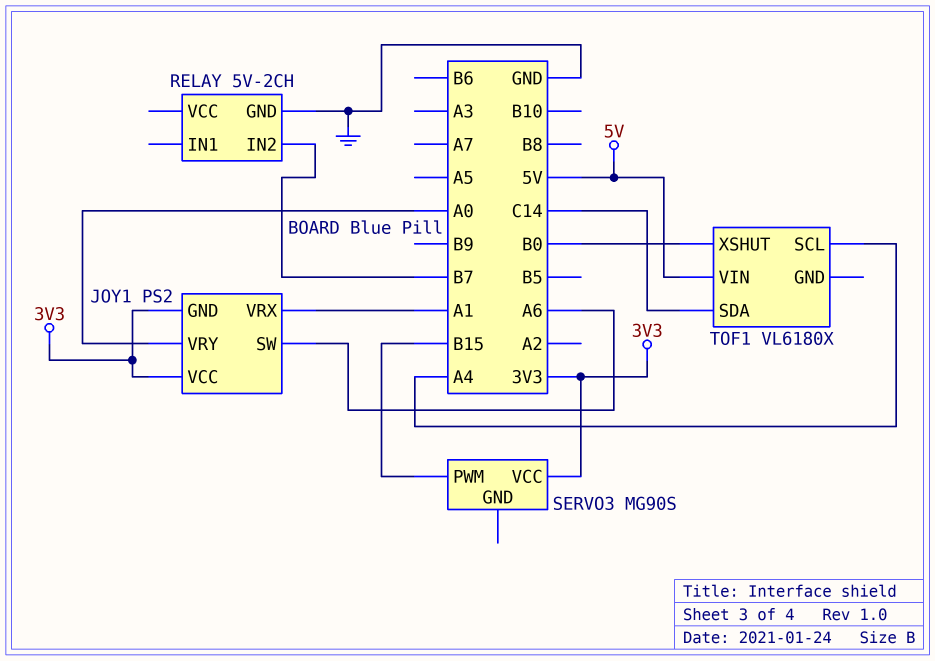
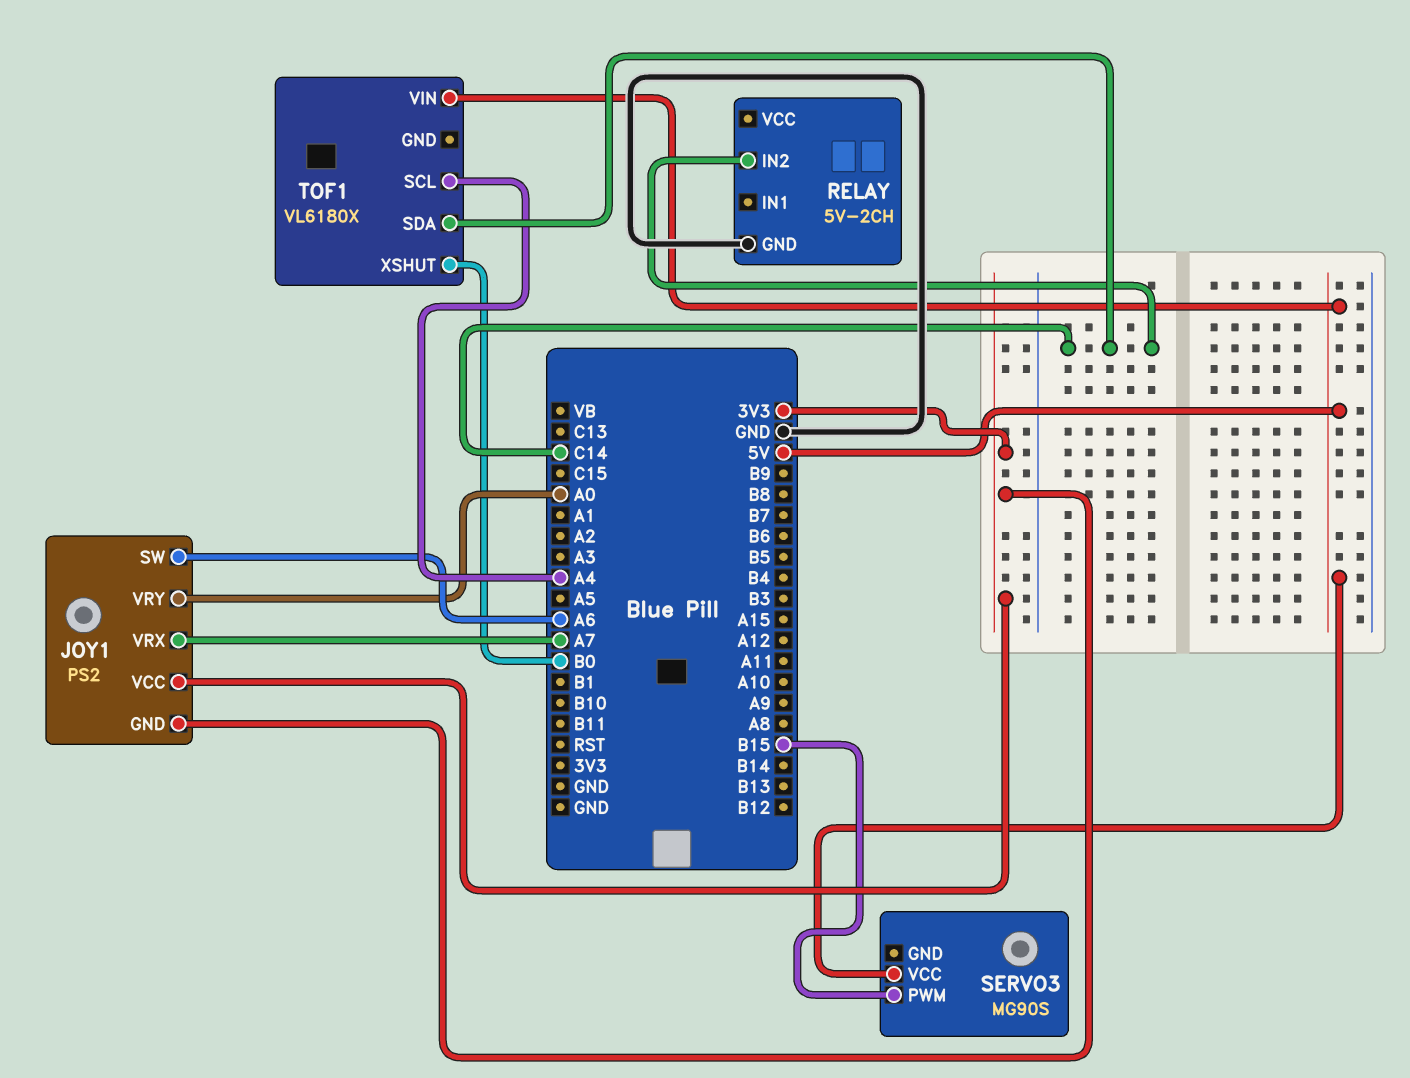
JOY1 pin VRX: A1 -> A7
RELAY pin IN2: B7 -> C14
SERVO3 pin VCC: 3V3 -> 5V

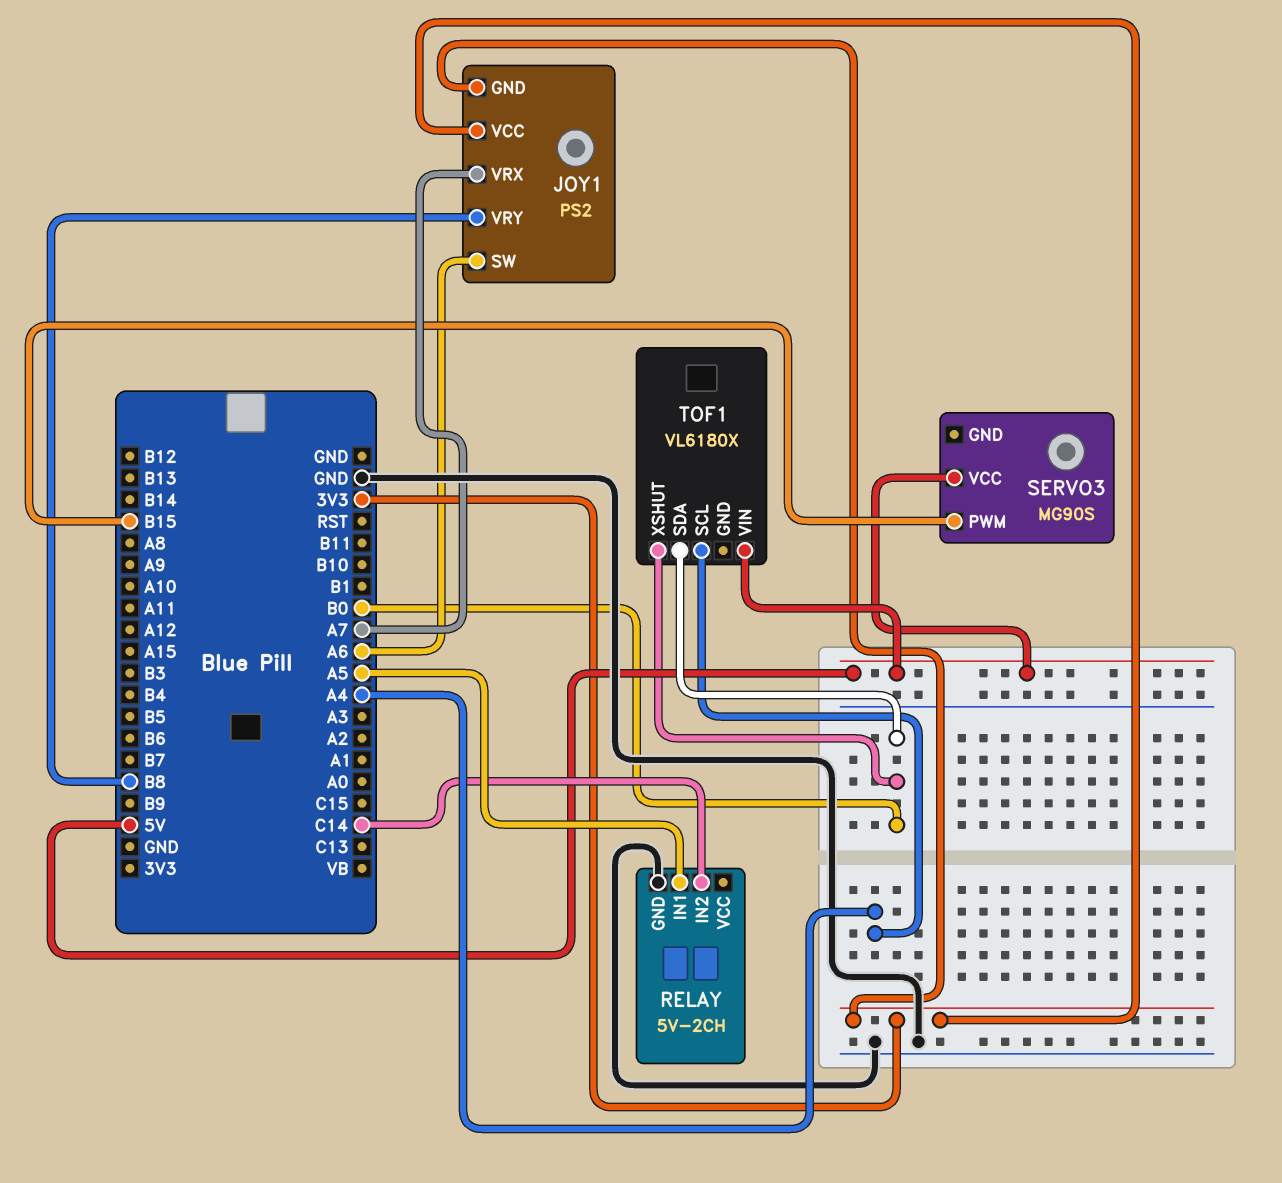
JOY1 pin VRY: A0 -> B8
RELAY pin IN1: none -> A5
TOF1 pin SDA: C14 -> B0

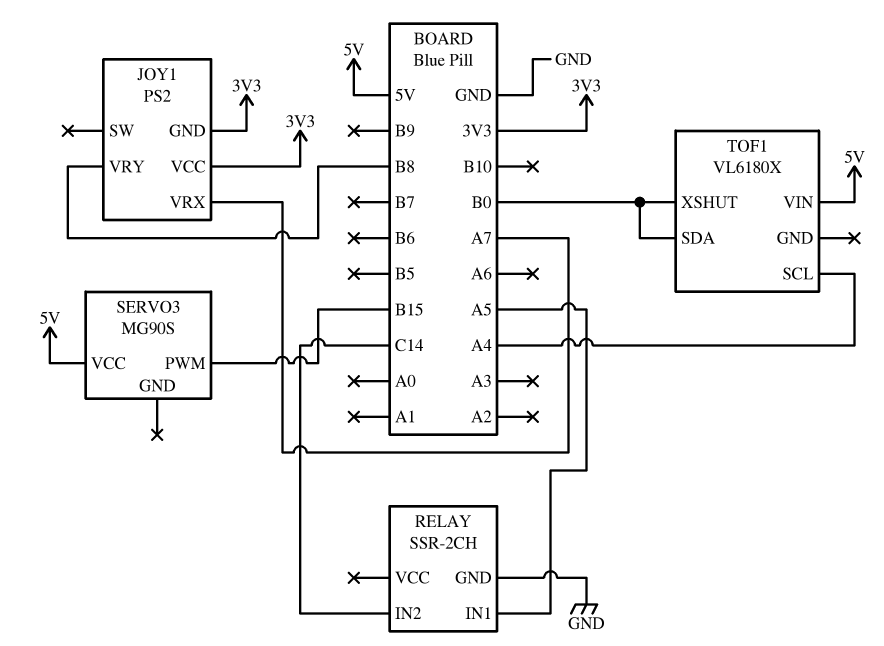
JOY1 pin SW: A6 -> none
RELAY: 5V-2CH -> SSR-2CH

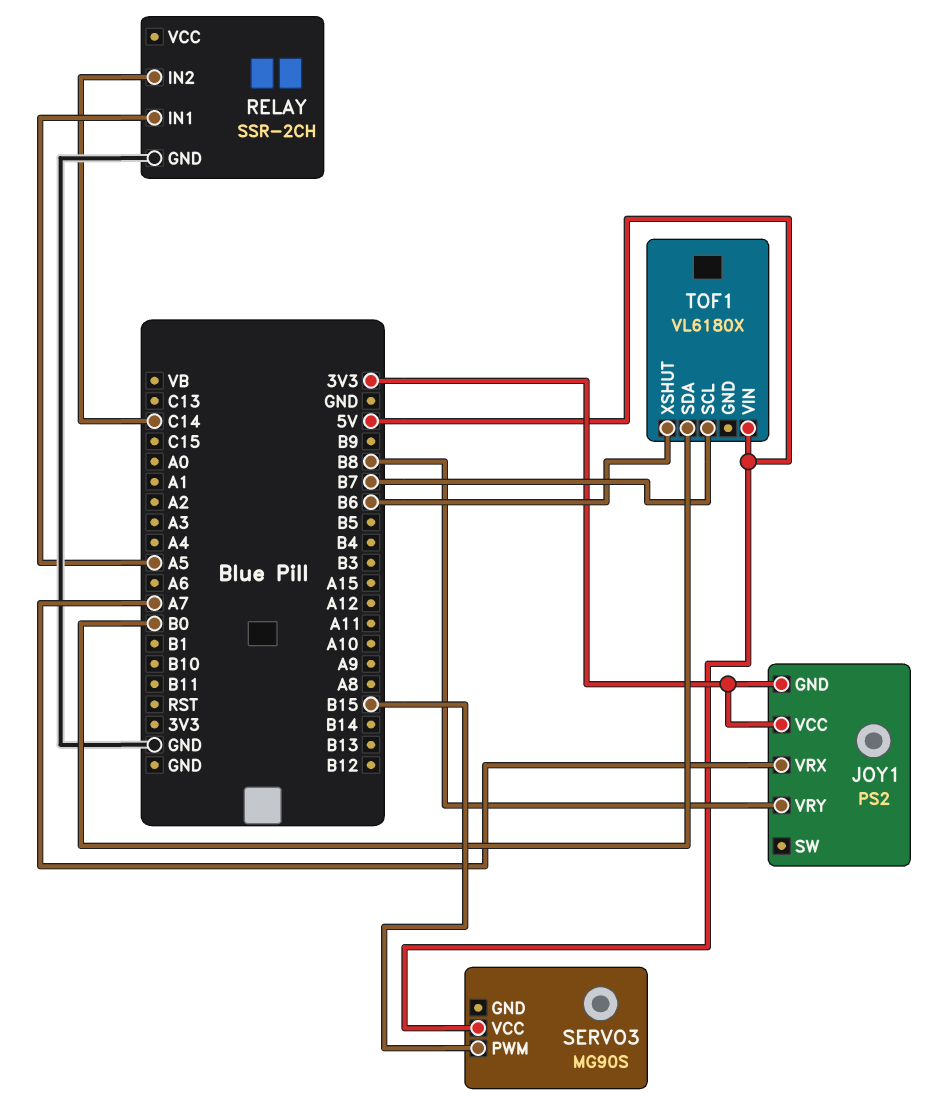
TOF1 pin SCL: A4 -> B7
TOF1 pin XSHUT: B0 -> B6

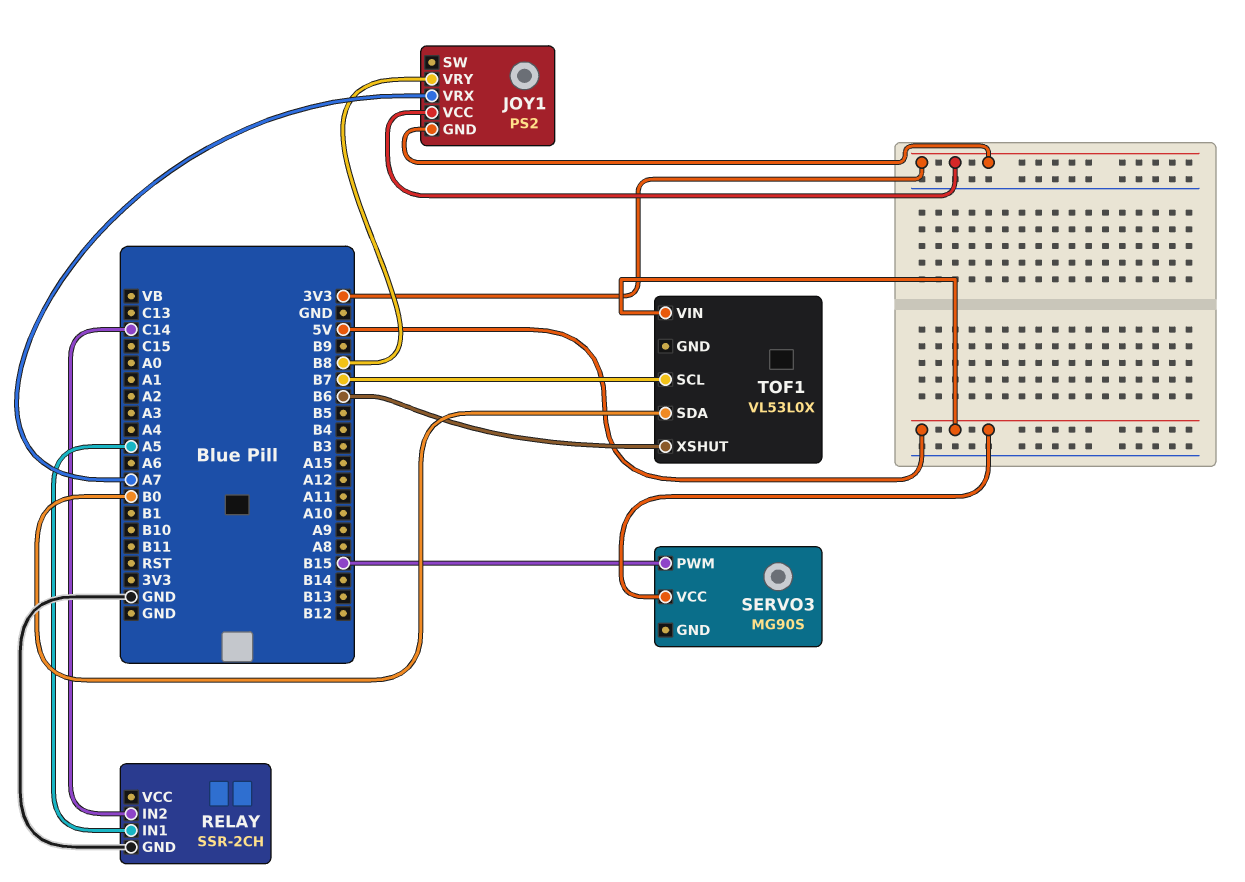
TOF1: VL6180X -> VL53L0X

